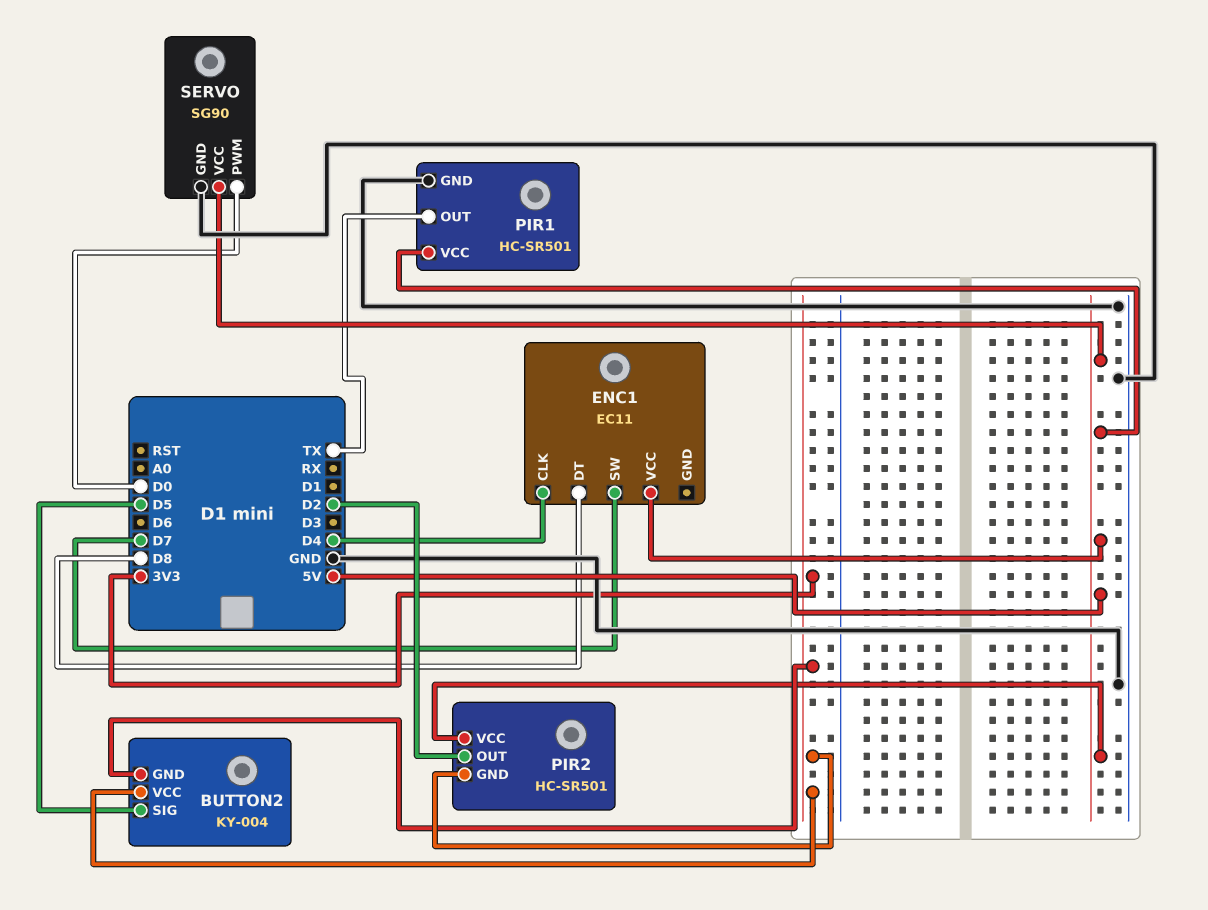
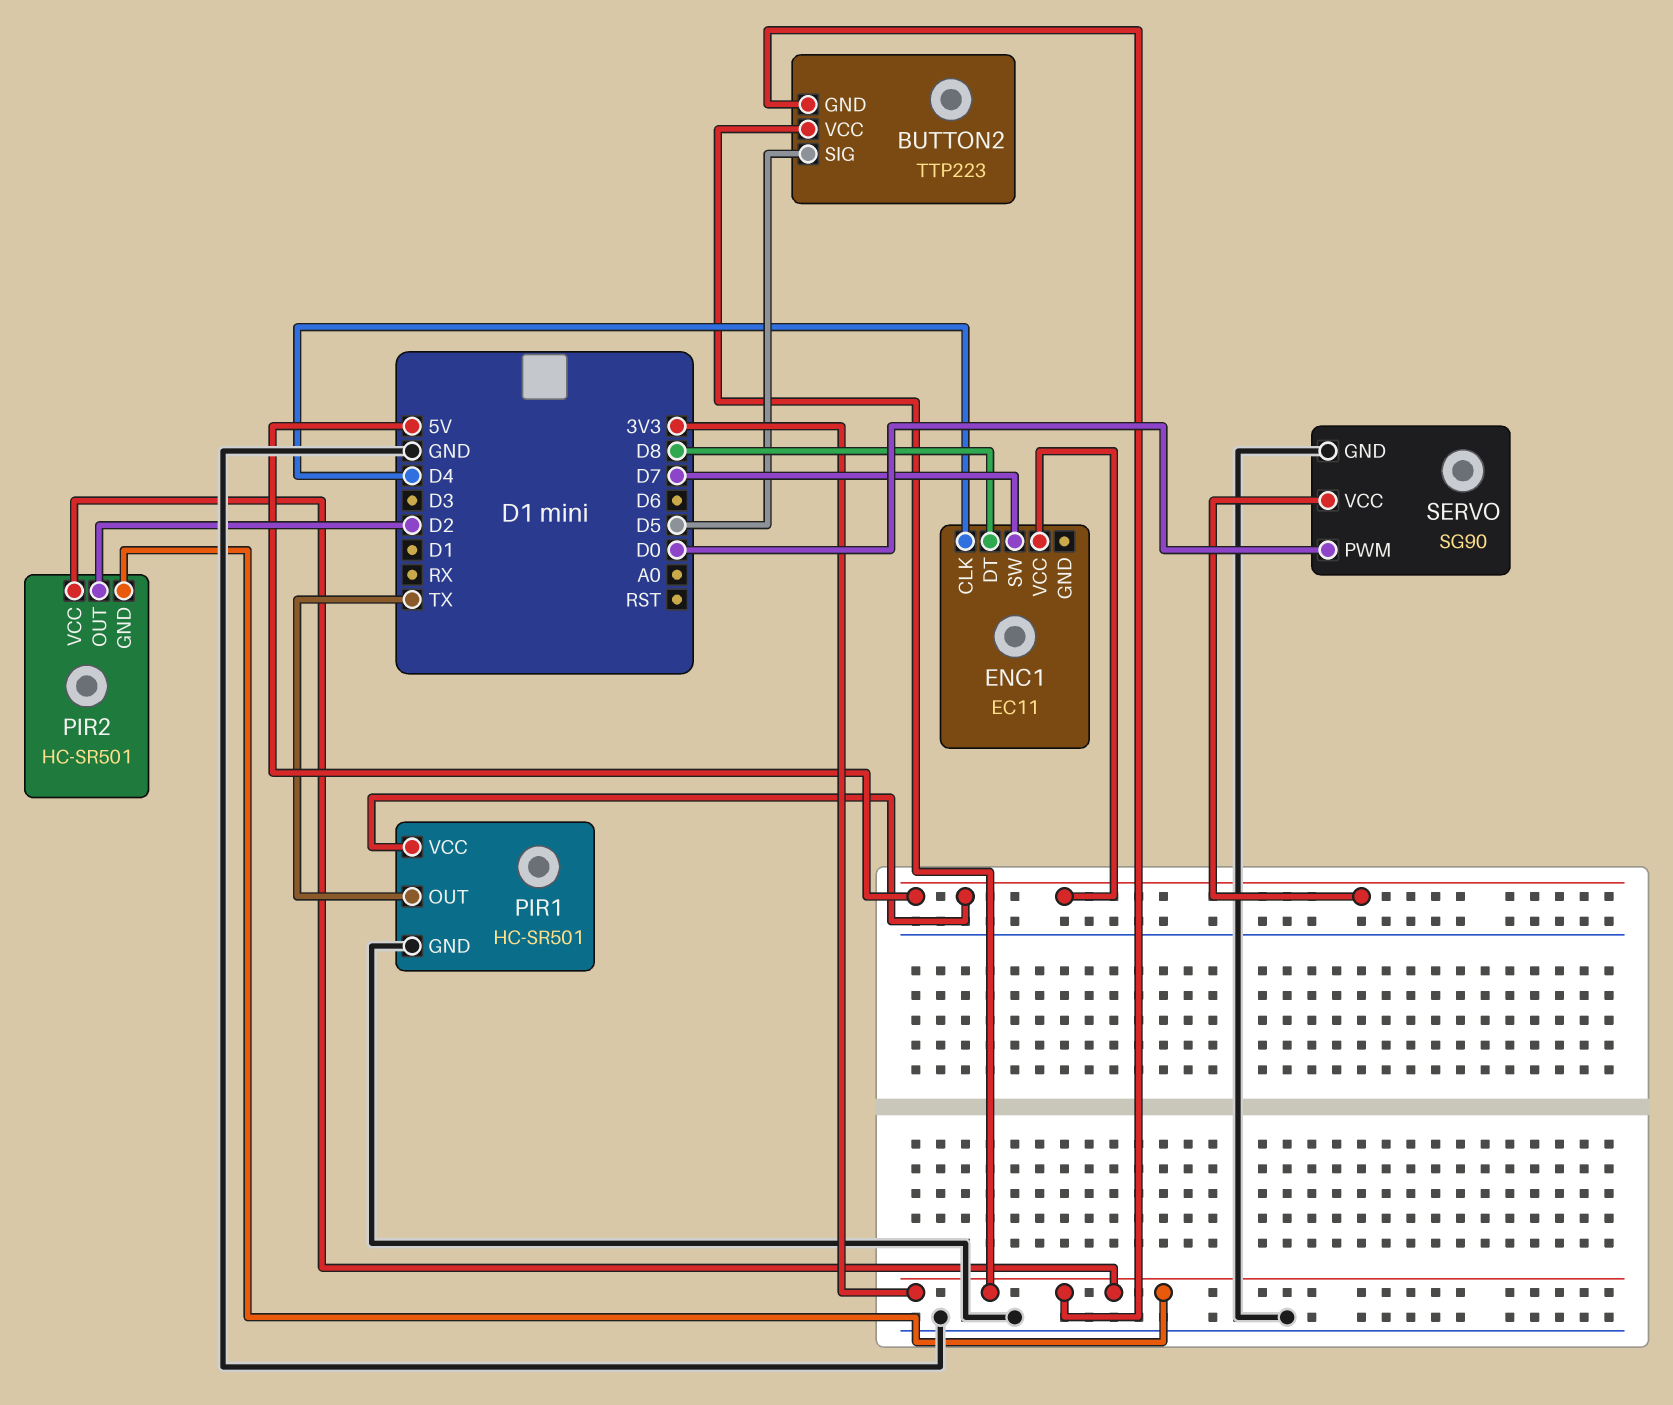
BUTTON2: KY-004 -> TTP223
PIR2 pin VCC: 5V -> 3V3

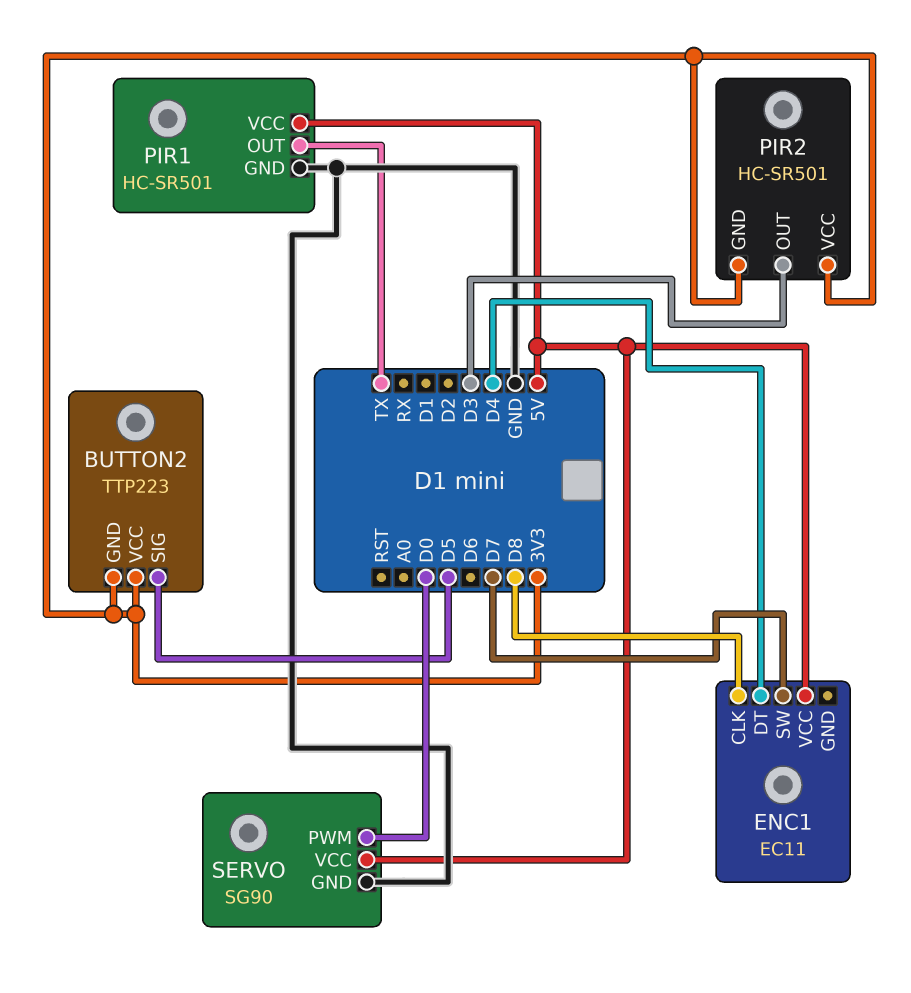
ENC1 pin CLK: D4 -> D8
ENC1 pin DT: D8 -> D4
PIR2 pin OUT: D2 -> D3

